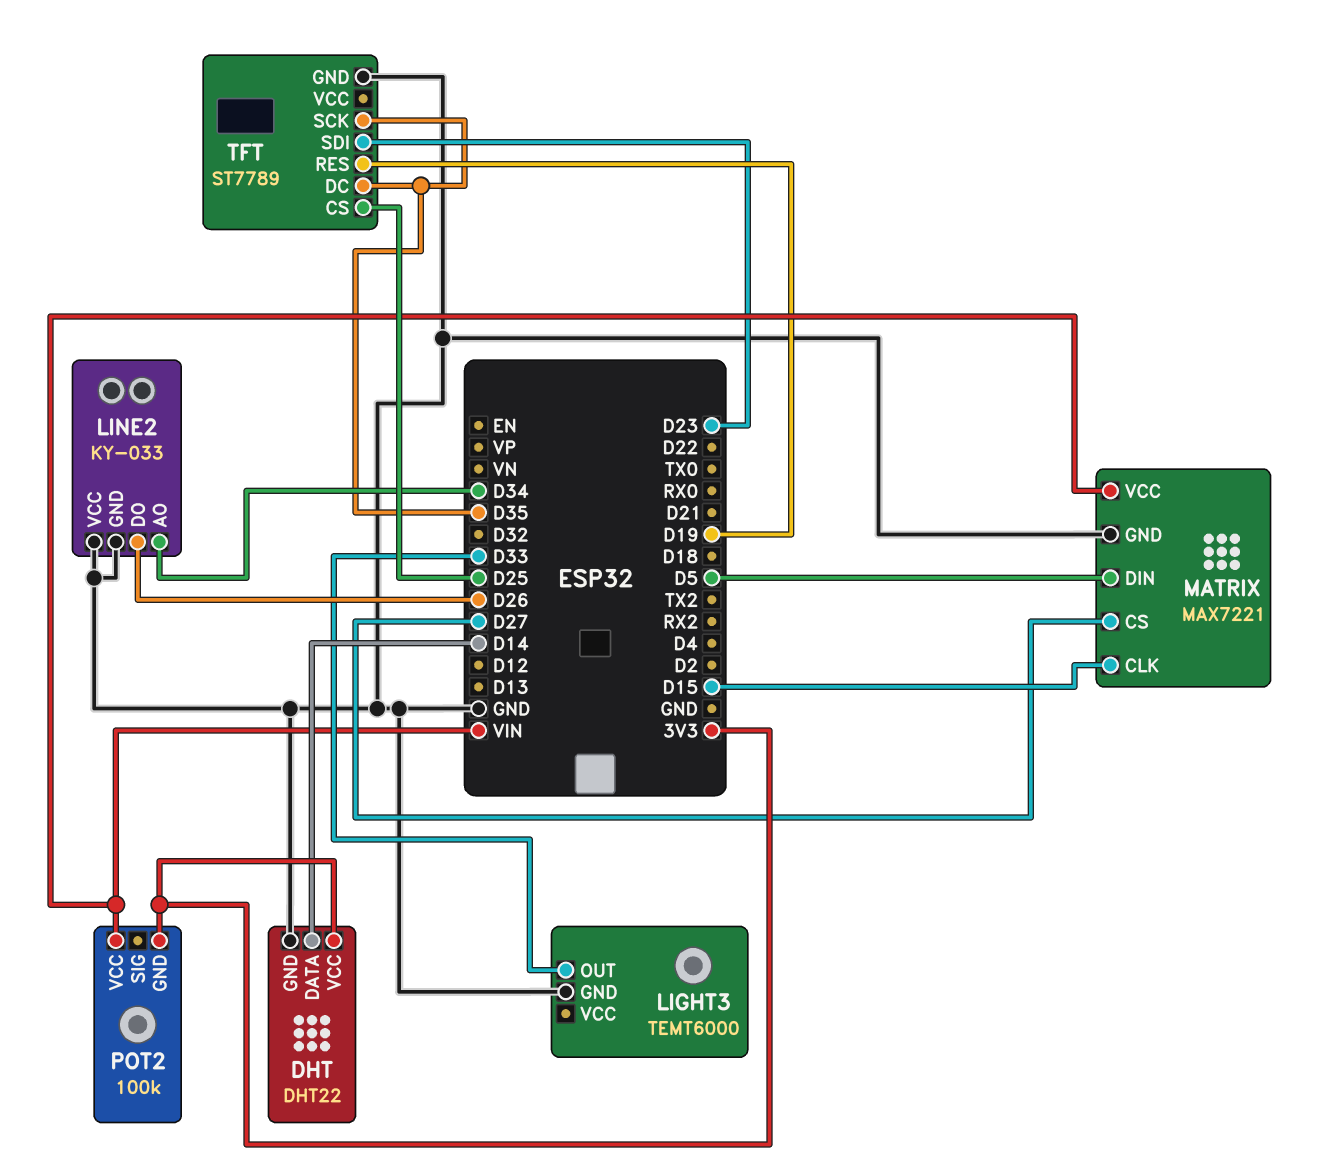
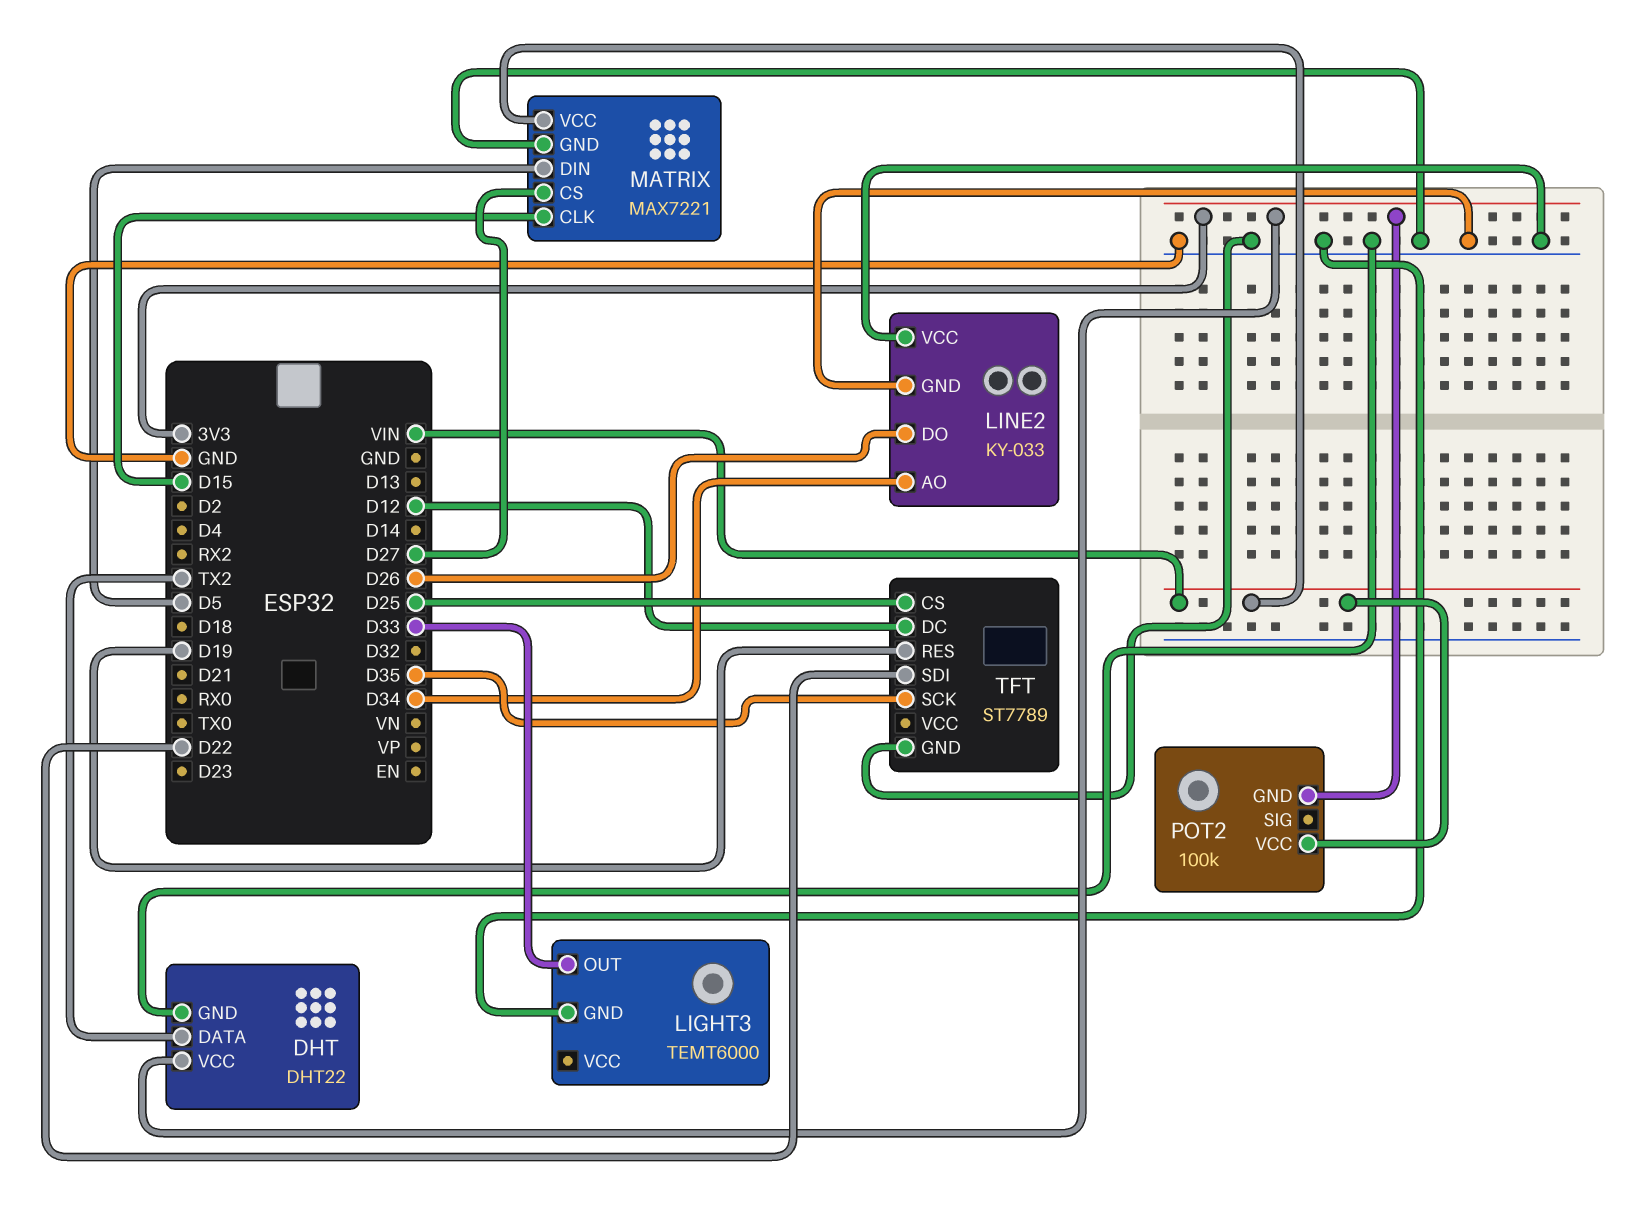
DHT pin DATA: D14 -> TX2
TFT pin DC: D35 -> D12
TFT pin SDI: D23 -> D22

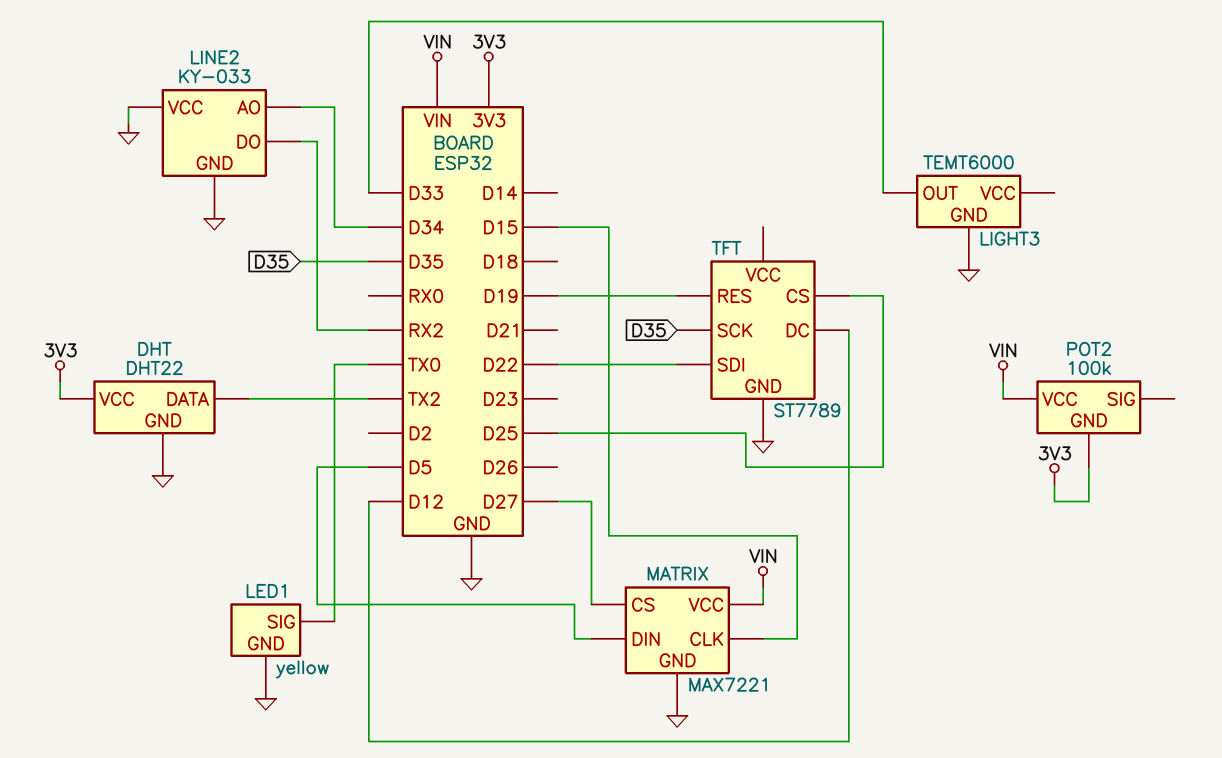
LED1: none -> yellow
LED1 pin GND: none -> GND
LED1 pin SIG: none -> TX0
LINE2 pin DO: D26 -> RX2

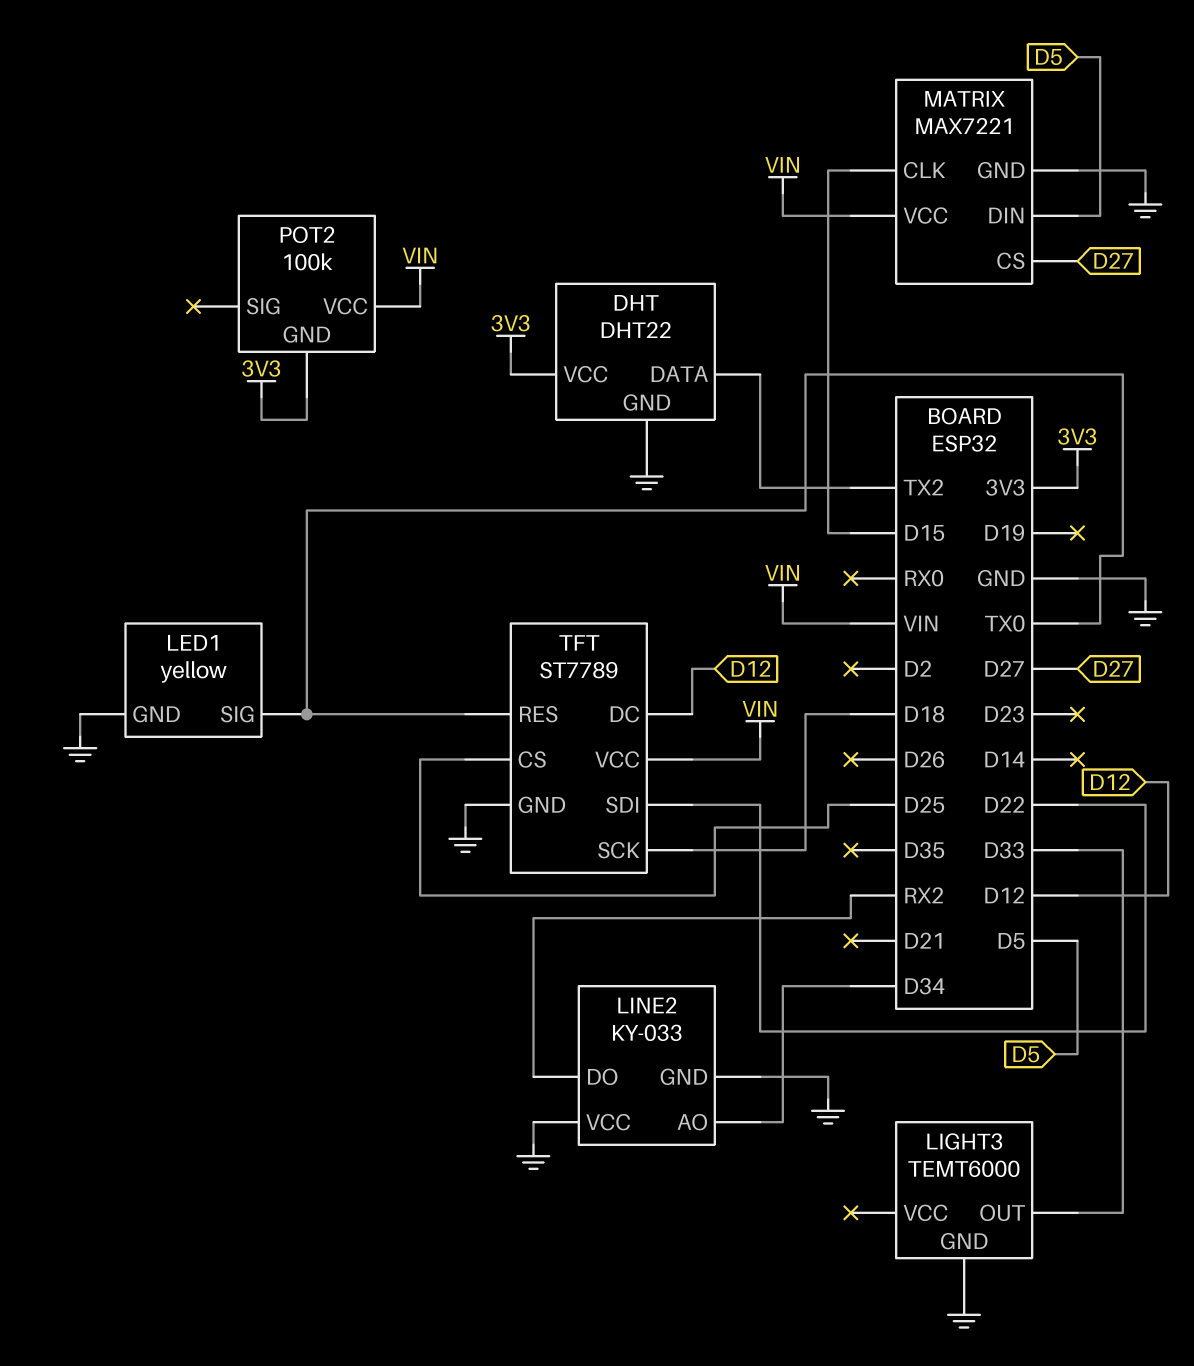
TFT pin RES: D19 -> TX0
TFT pin SCK: D35 -> D18
TFT pin VCC: none -> VIN

